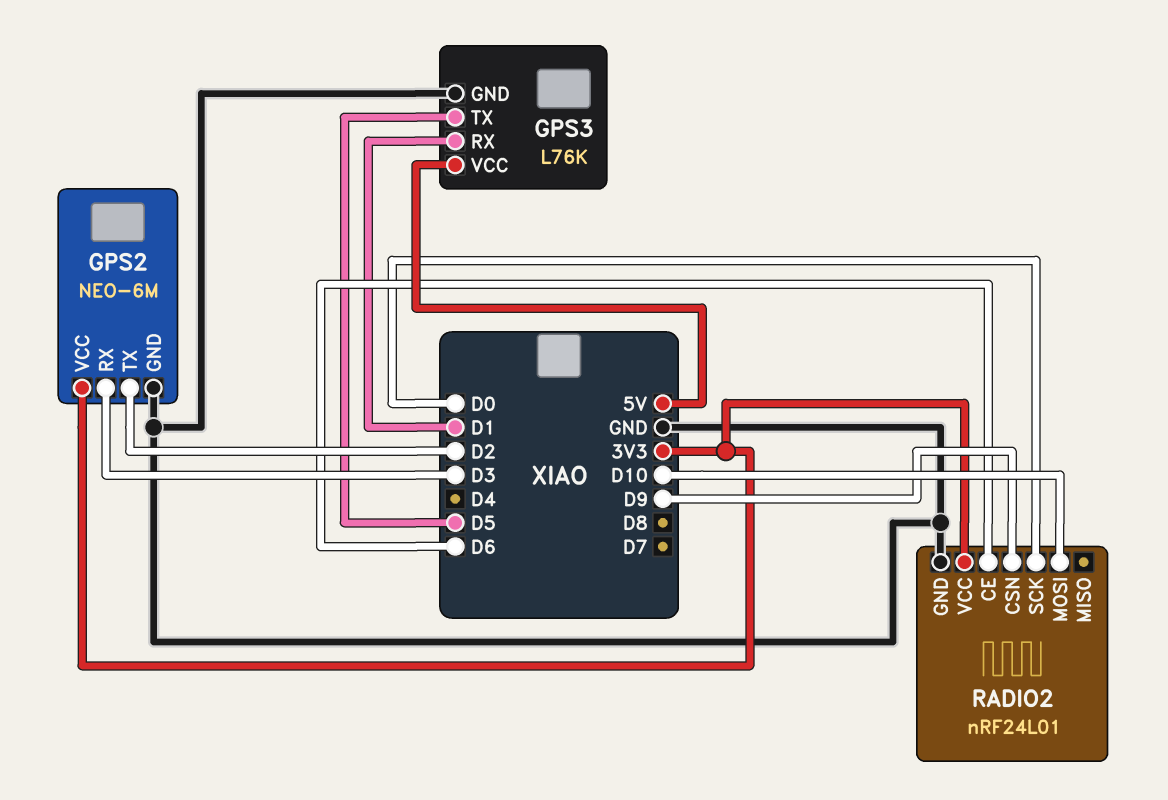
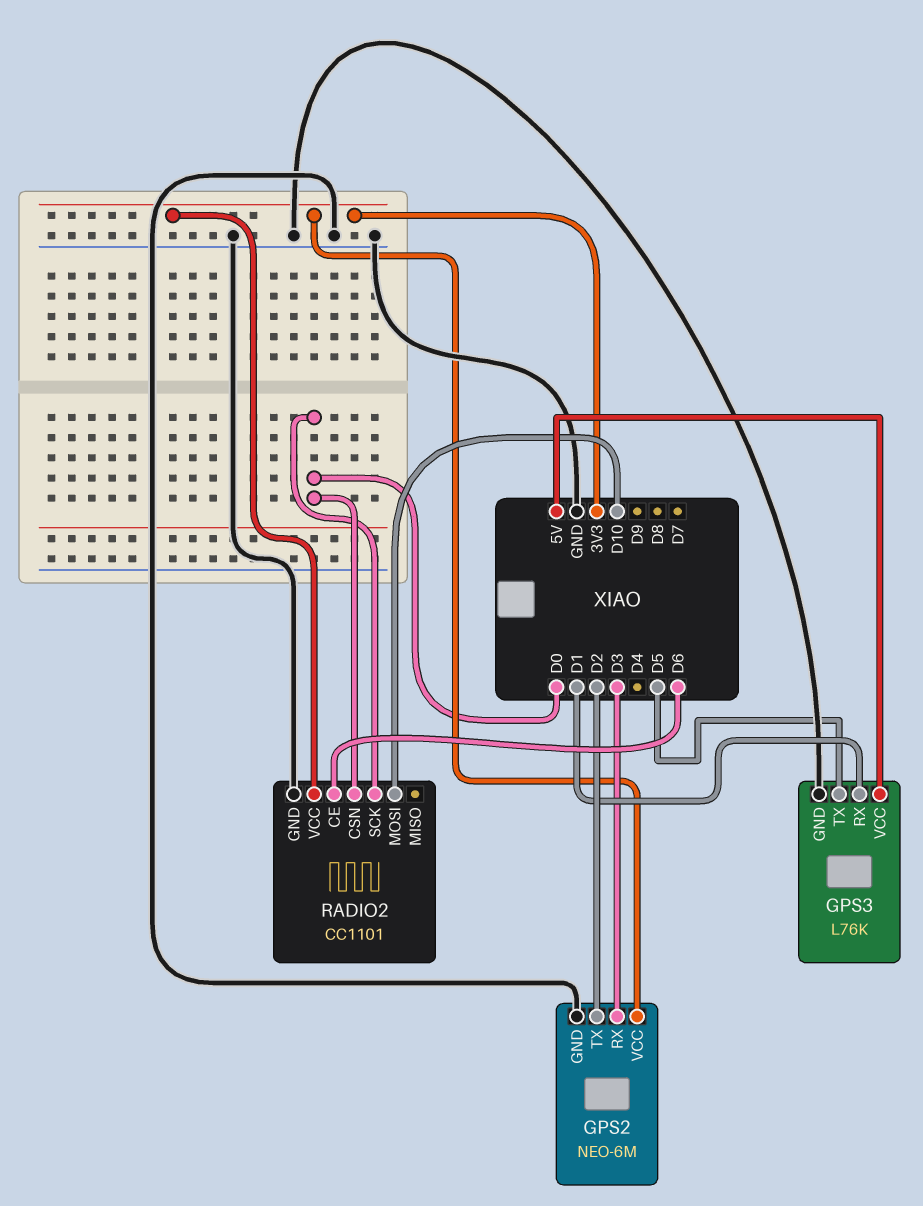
RADIO2: nRF24L01 -> CC1101
RADIO2 pin CSN: D9 -> D0

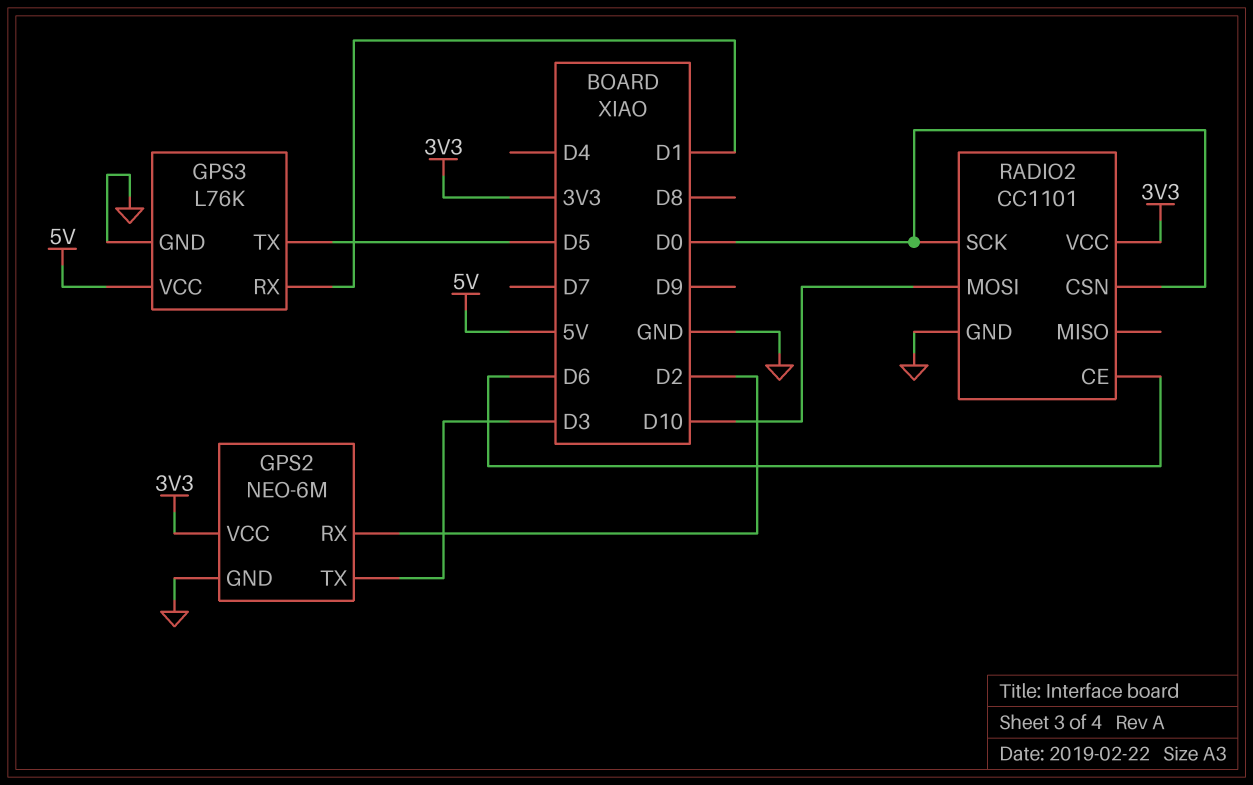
GPS2 pin RX: D3 -> D2
GPS2 pin TX: D2 -> D3

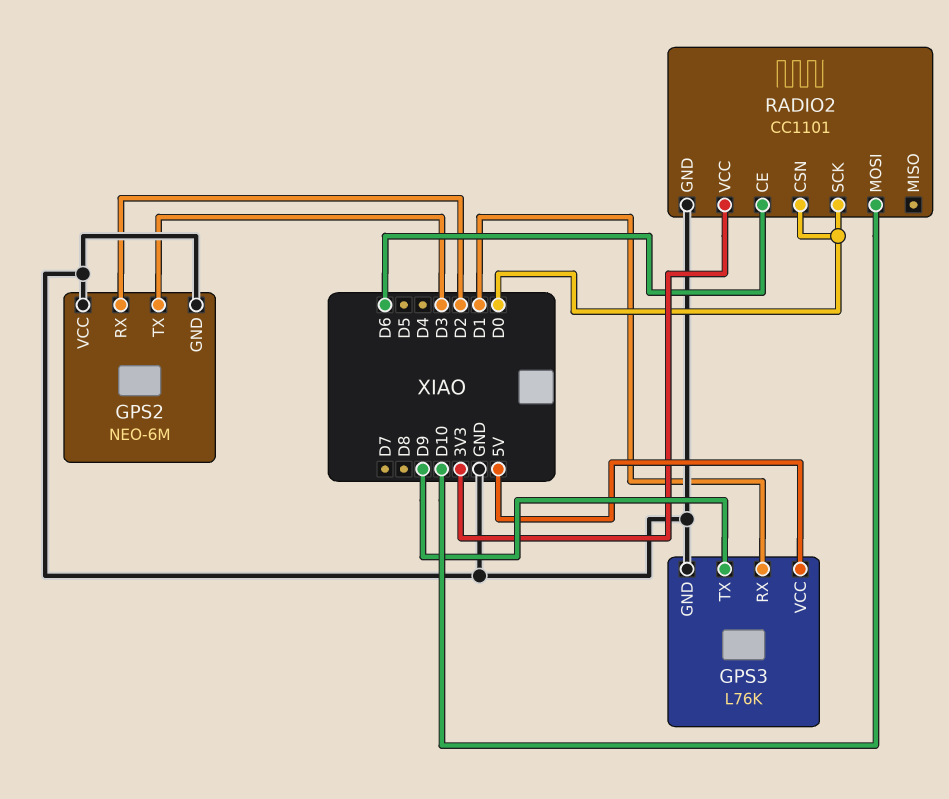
GPS2 pin VCC: 3V3 -> GND
GPS3 pin TX: D5 -> D9

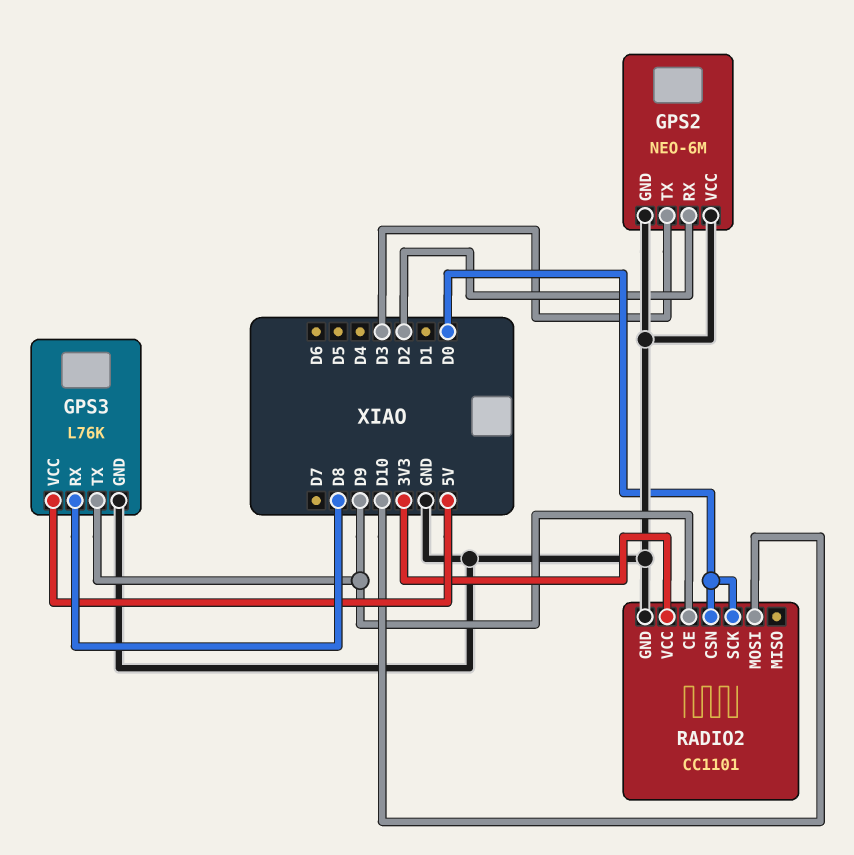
GPS3 pin RX: D1 -> D8
RADIO2 pin CE: D6 -> D9

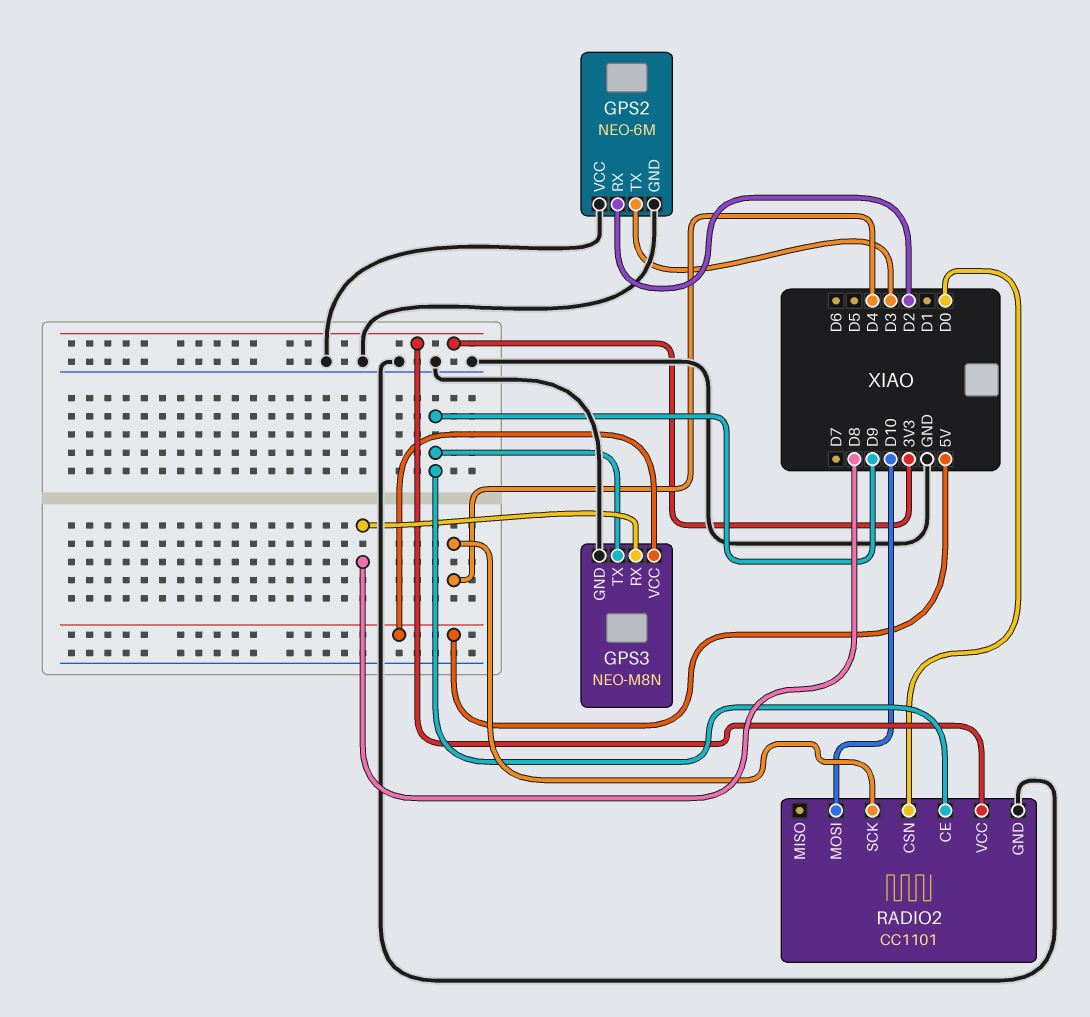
GPS3: L76K -> NEO-M8N
RADIO2 pin SCK: D0 -> D4

